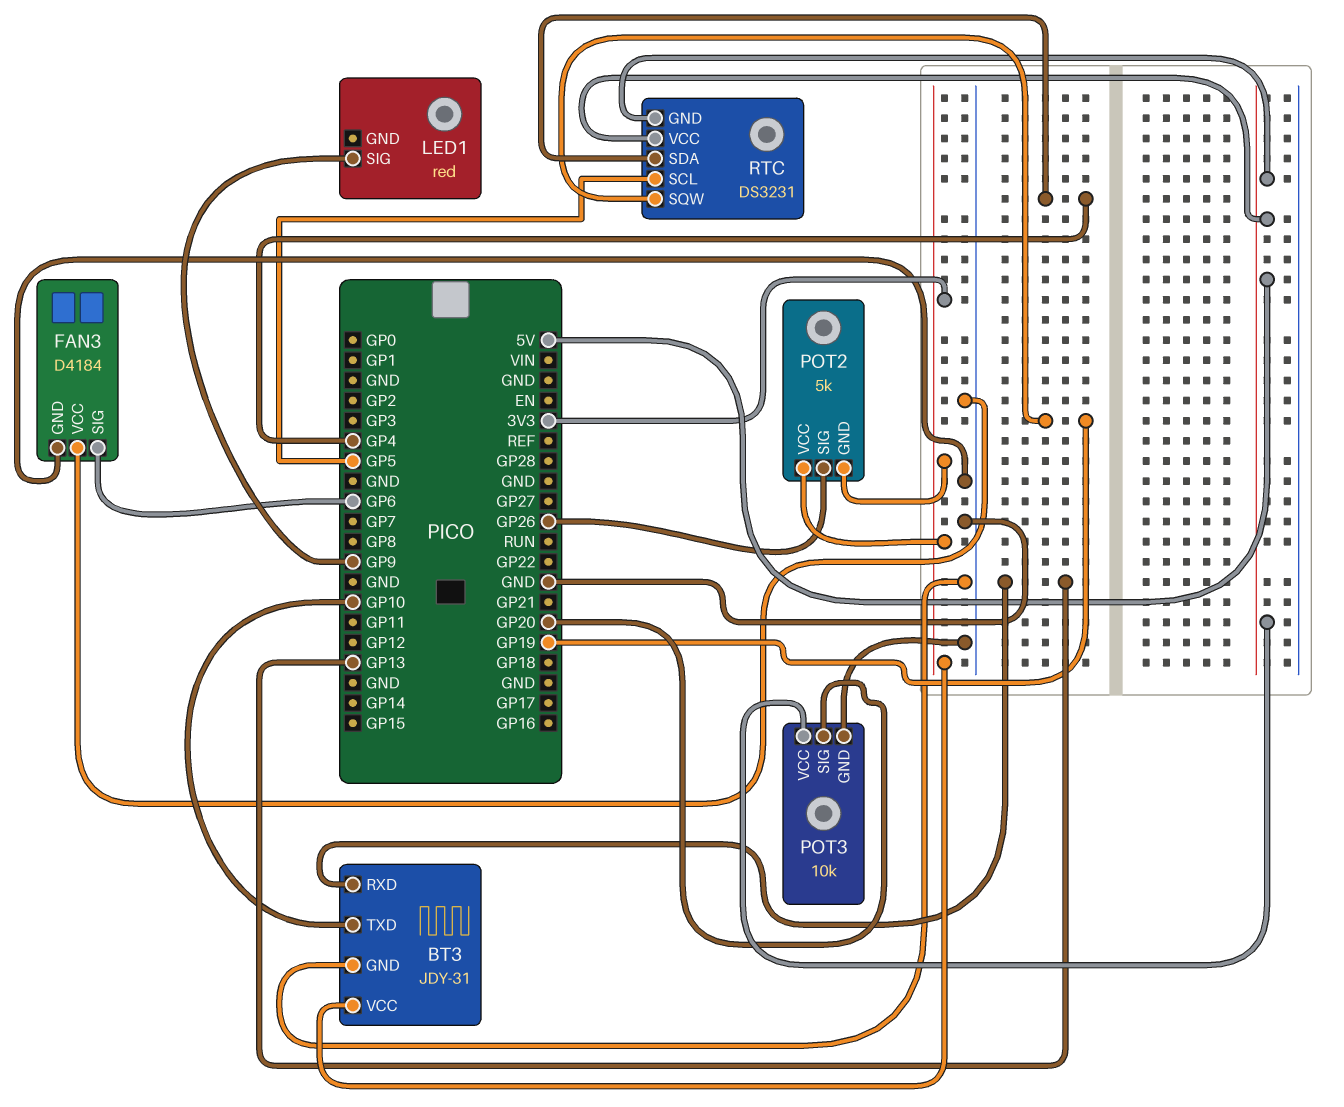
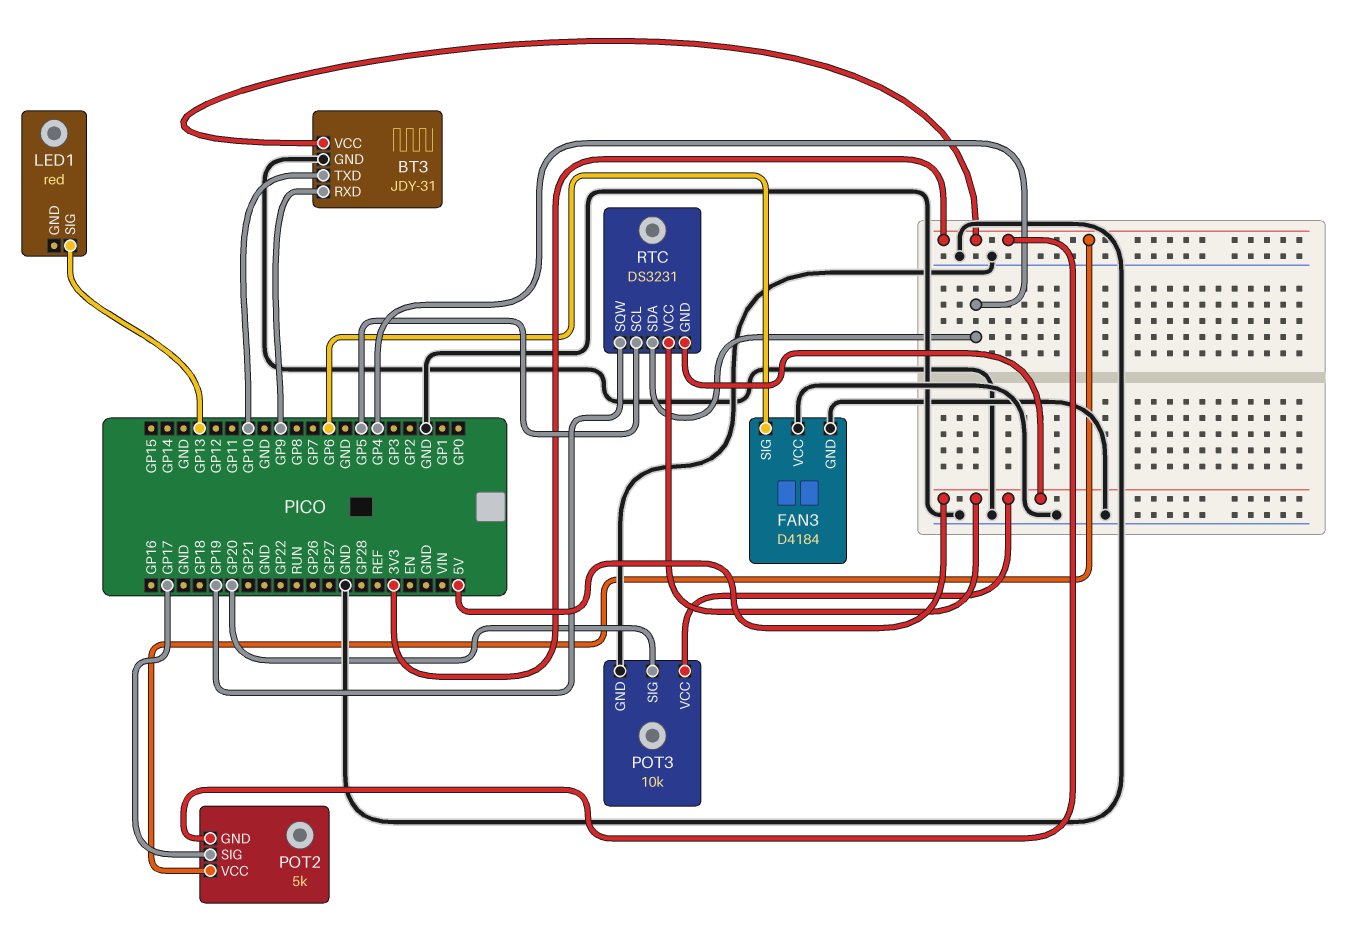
BT3 pin RXD: GP13 -> GP9
LED1 pin SIG: GP9 -> GP13
POT2 pin SIG: GP26 -> GP17

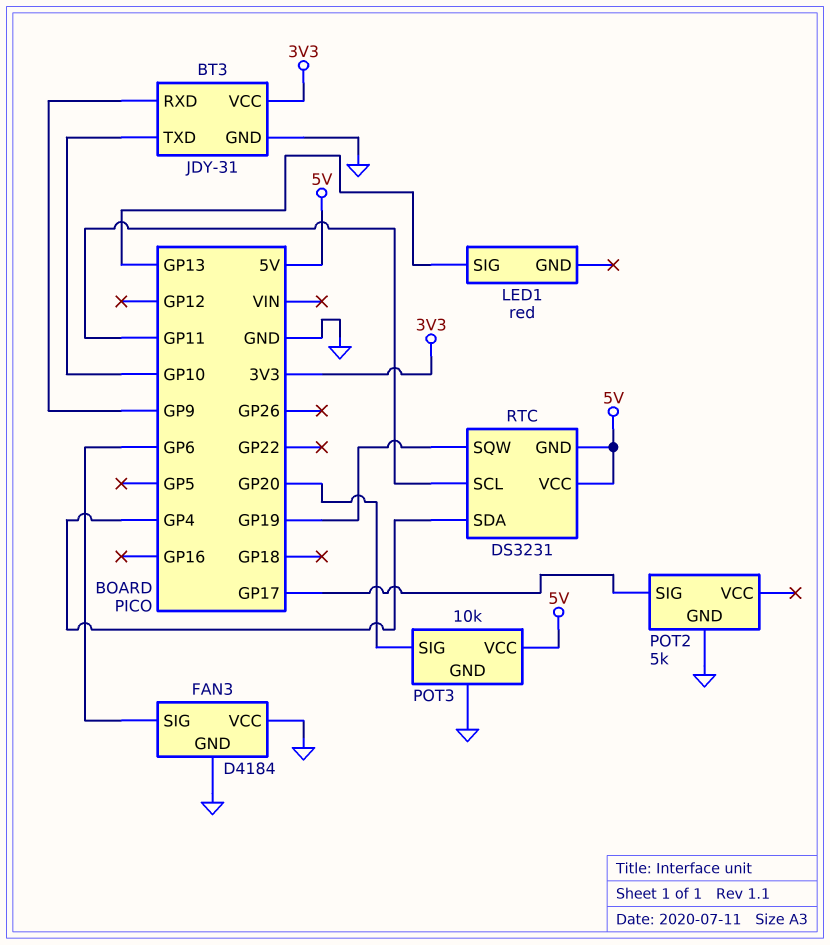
POT2 pin GND: 3V3 -> GND
POT2 pin VCC: 3V3 -> none
RTC pin SCL: GP5 -> GP11

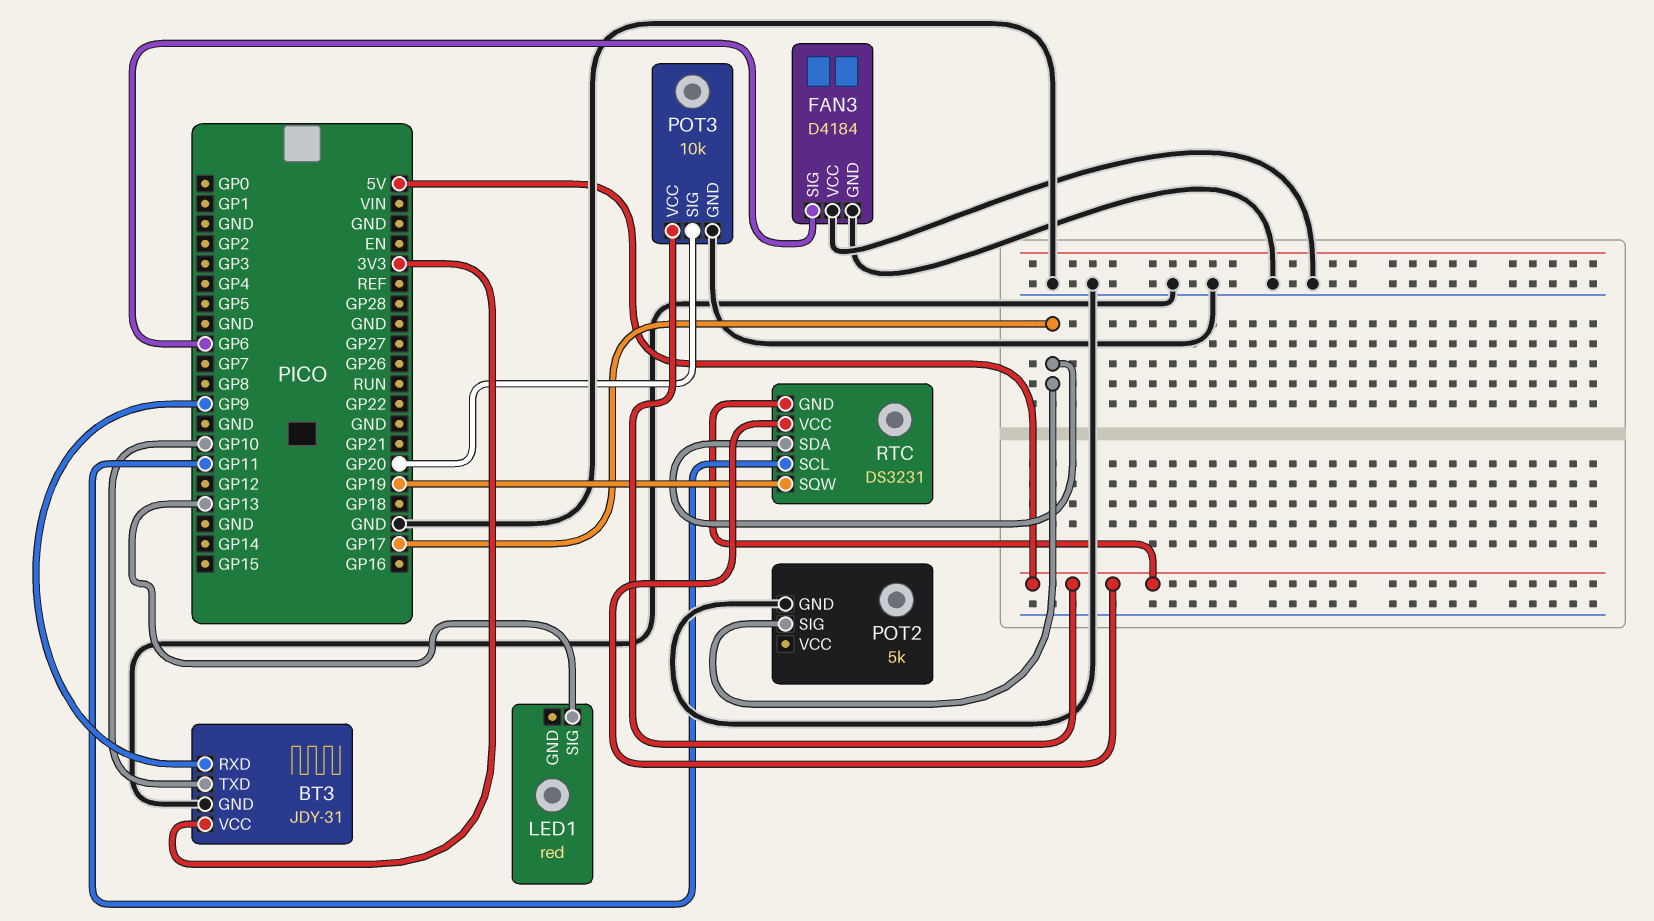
RTC pin SDA: GP4 -> GP17

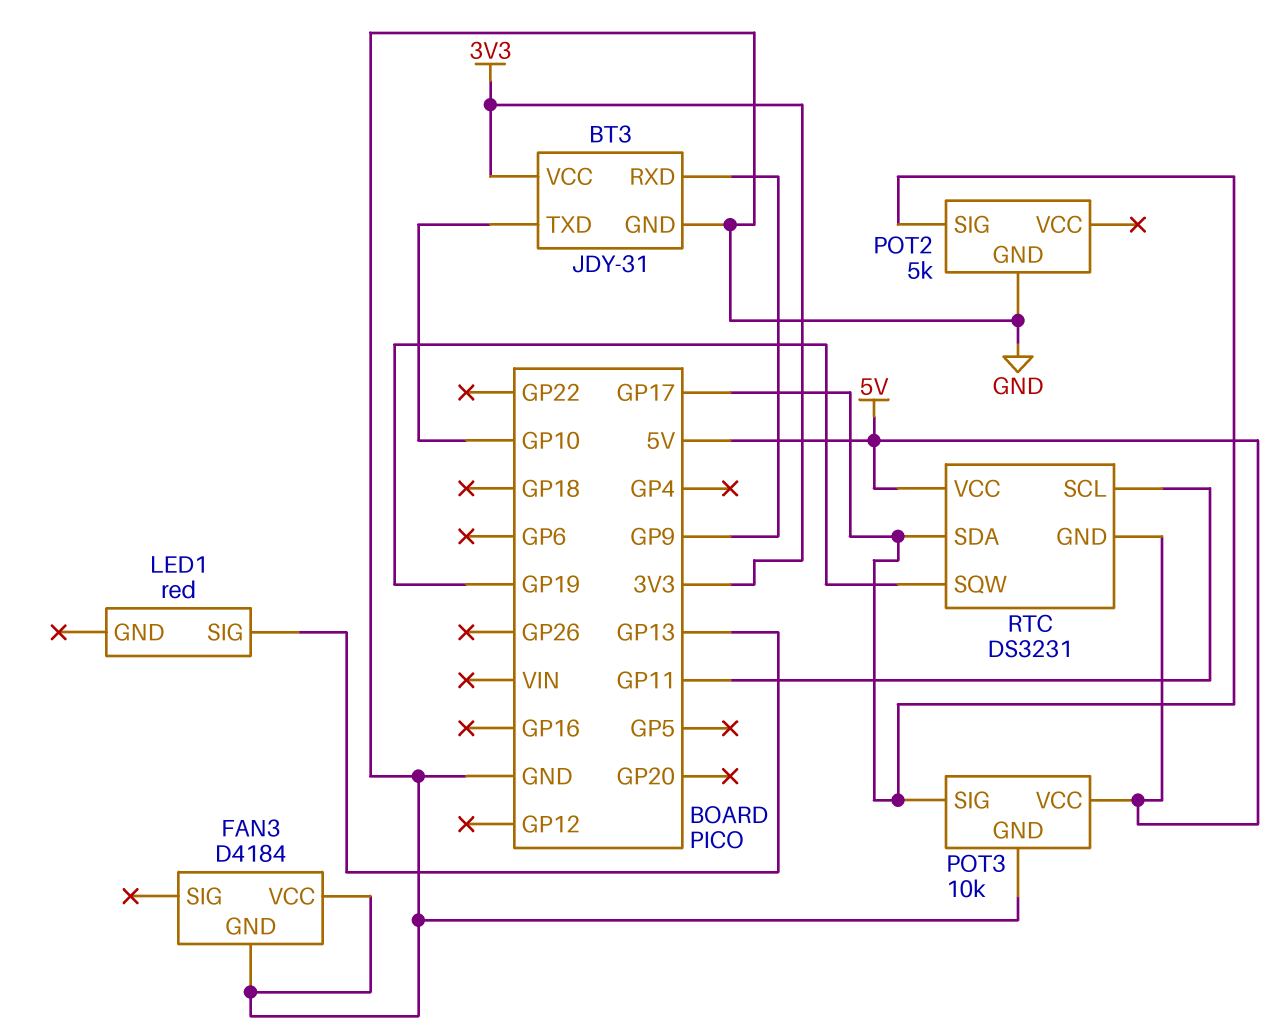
FAN3 pin SIG: GP6 -> none
POT3 pin SIG: GP20 -> GP17

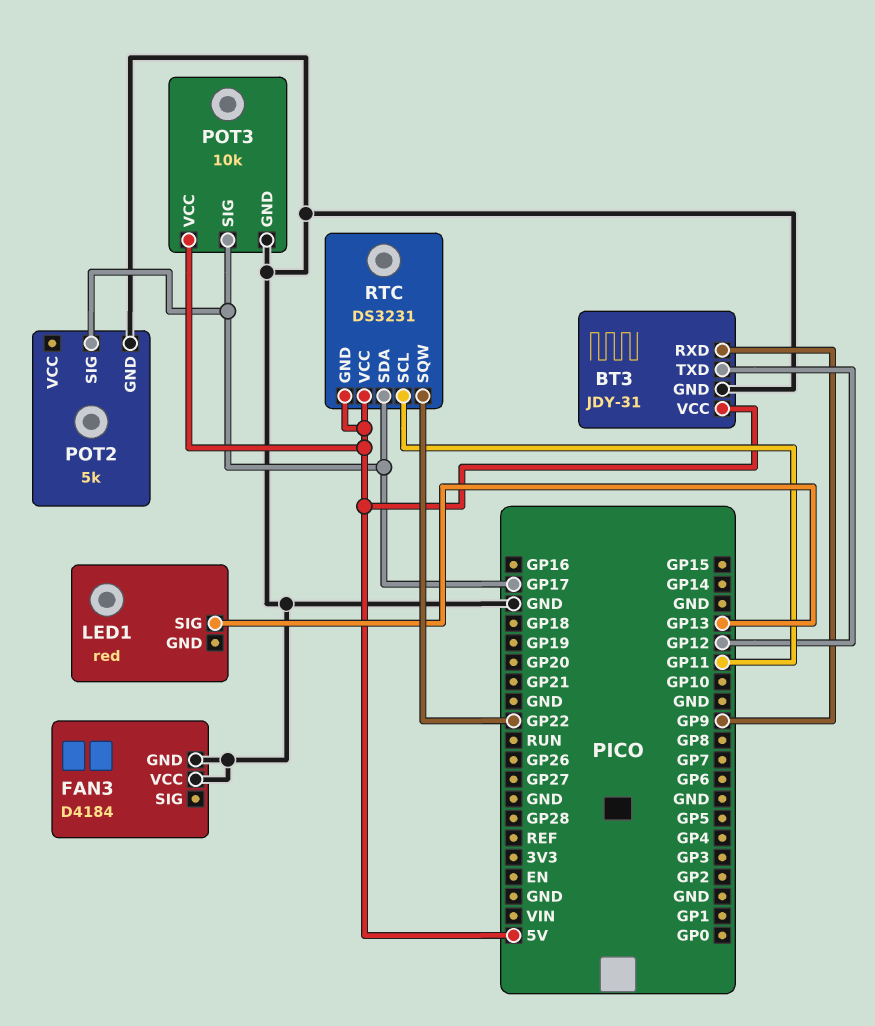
BT3 pin TXD: GP10 -> GP12
BT3 pin VCC: 3V3 -> 5V
RTC pin SQW: GP19 -> GP22

